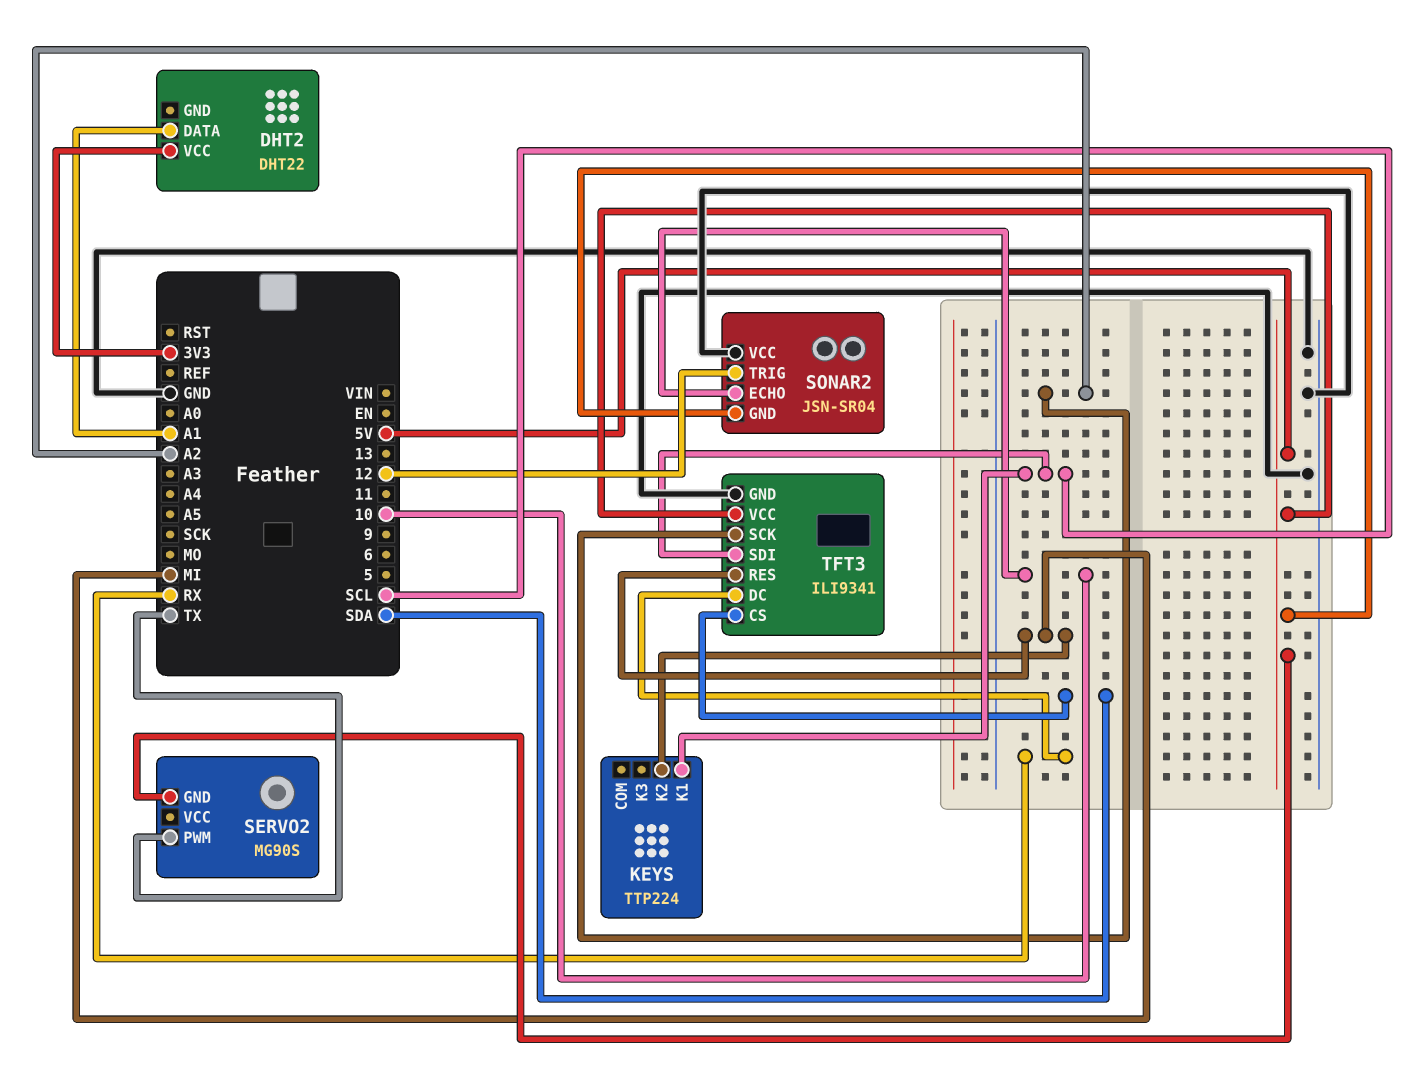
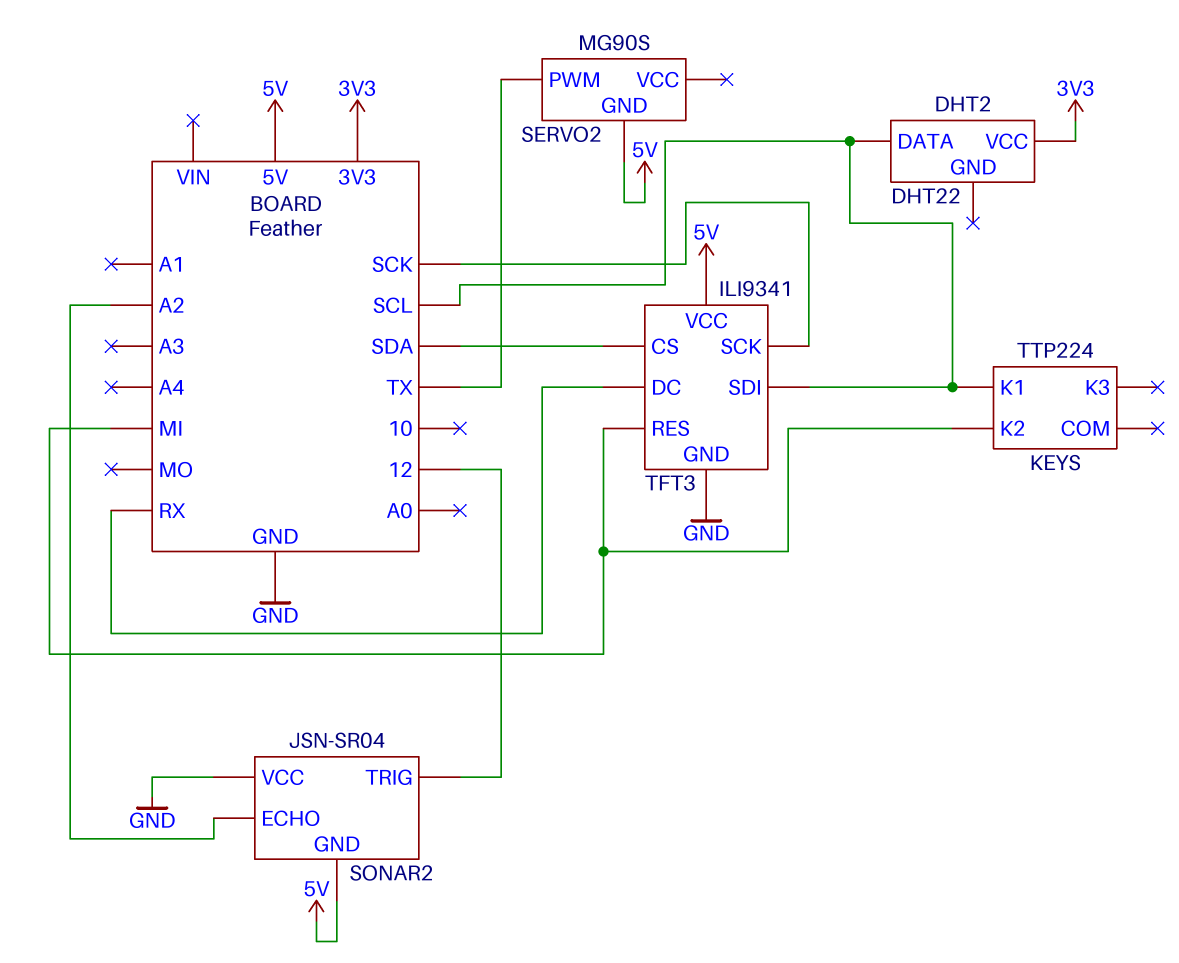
DHT2 pin DATA: A1 -> SCL
SONAR2 pin ECHO: 10 -> A2
TFT3 pin SCK: A2 -> SCK

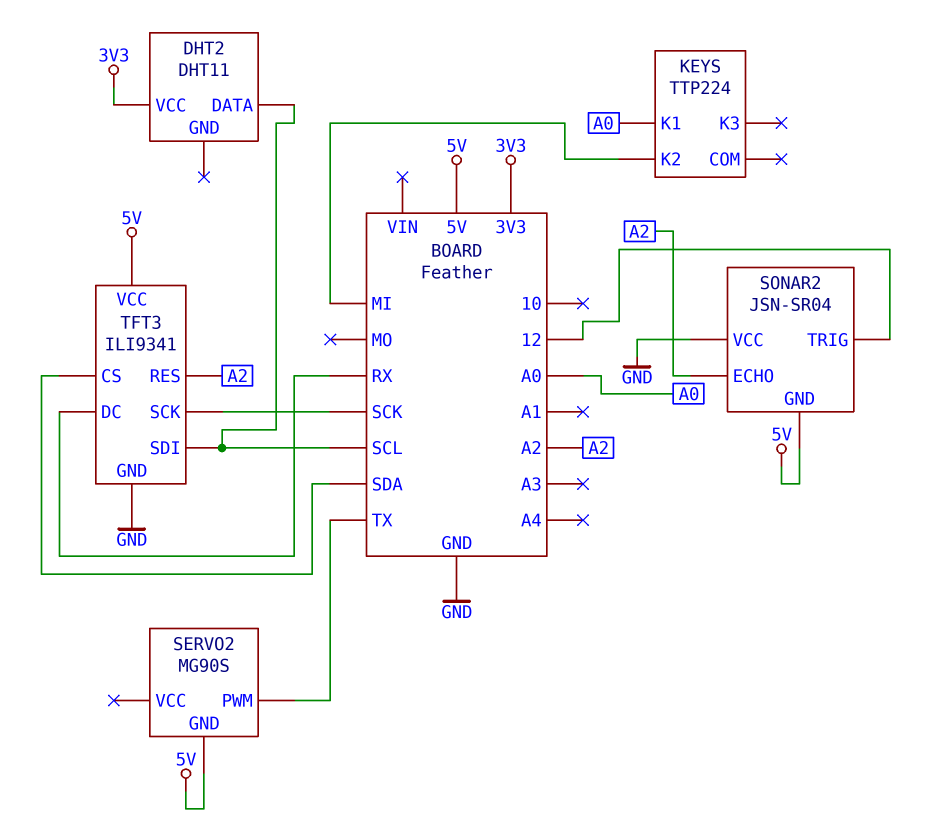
DHT2: DHT22 -> DHT11
KEYS pin K1: SCL -> A0
TFT3 pin RES: MI -> A2

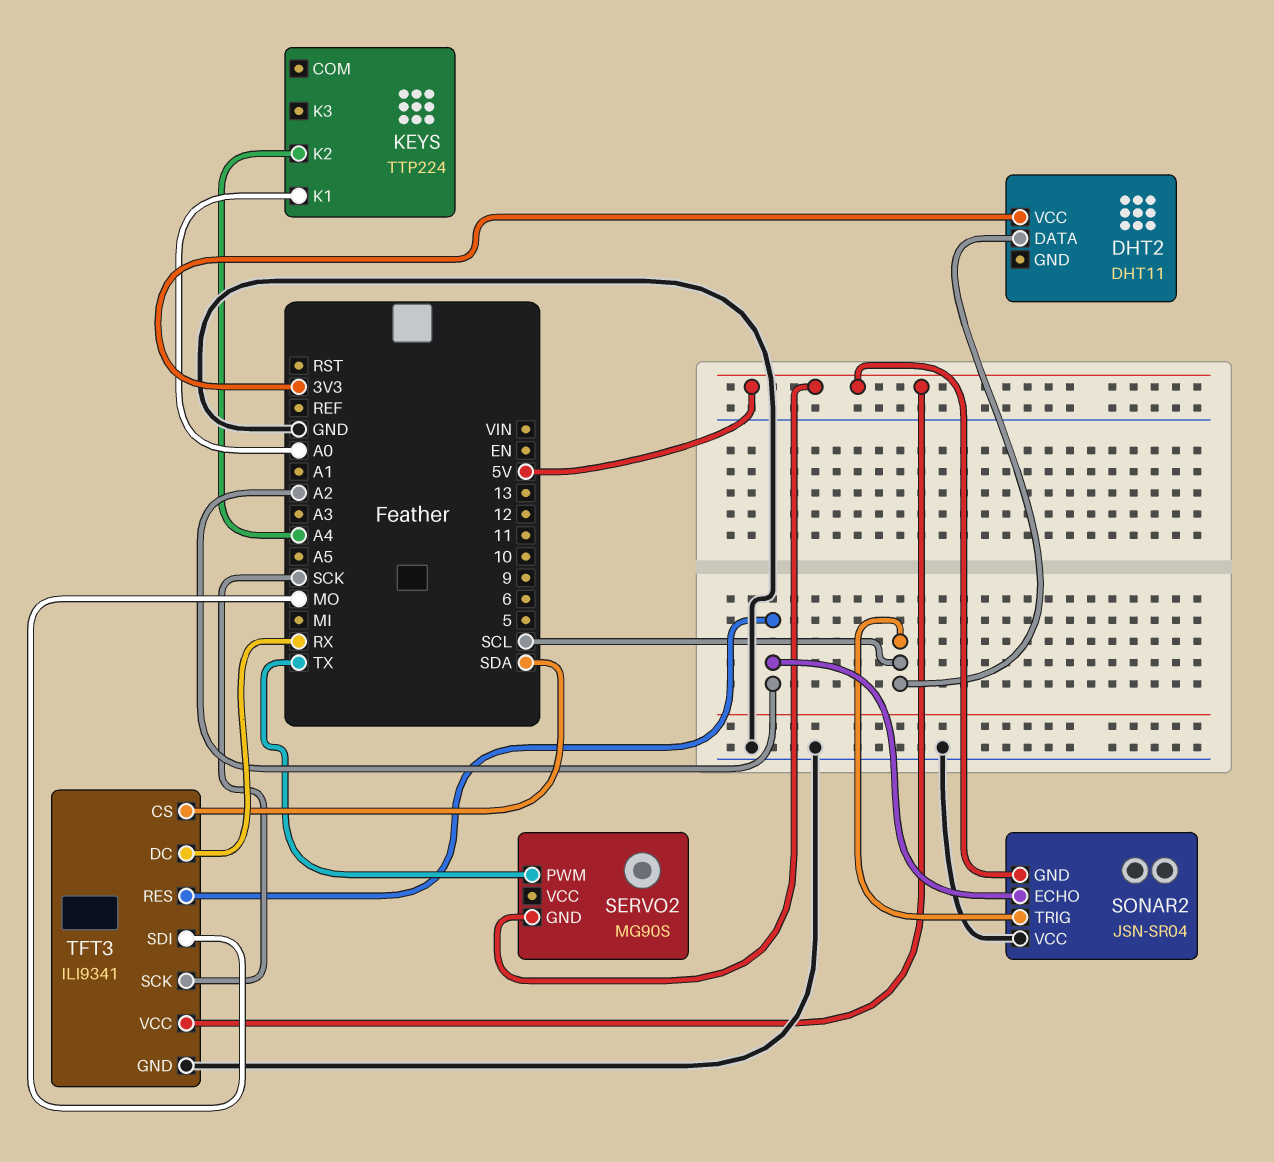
KEYS pin K2: MI -> A4
SONAR2 pin TRIG: 12 -> SCL
TFT3 pin SDI: SCL -> MO

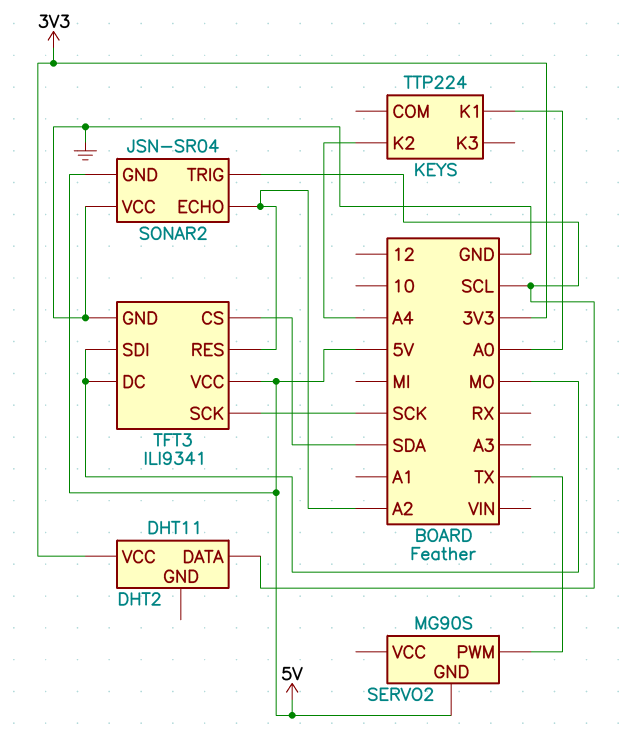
TFT3 pin DC: RX -> MO

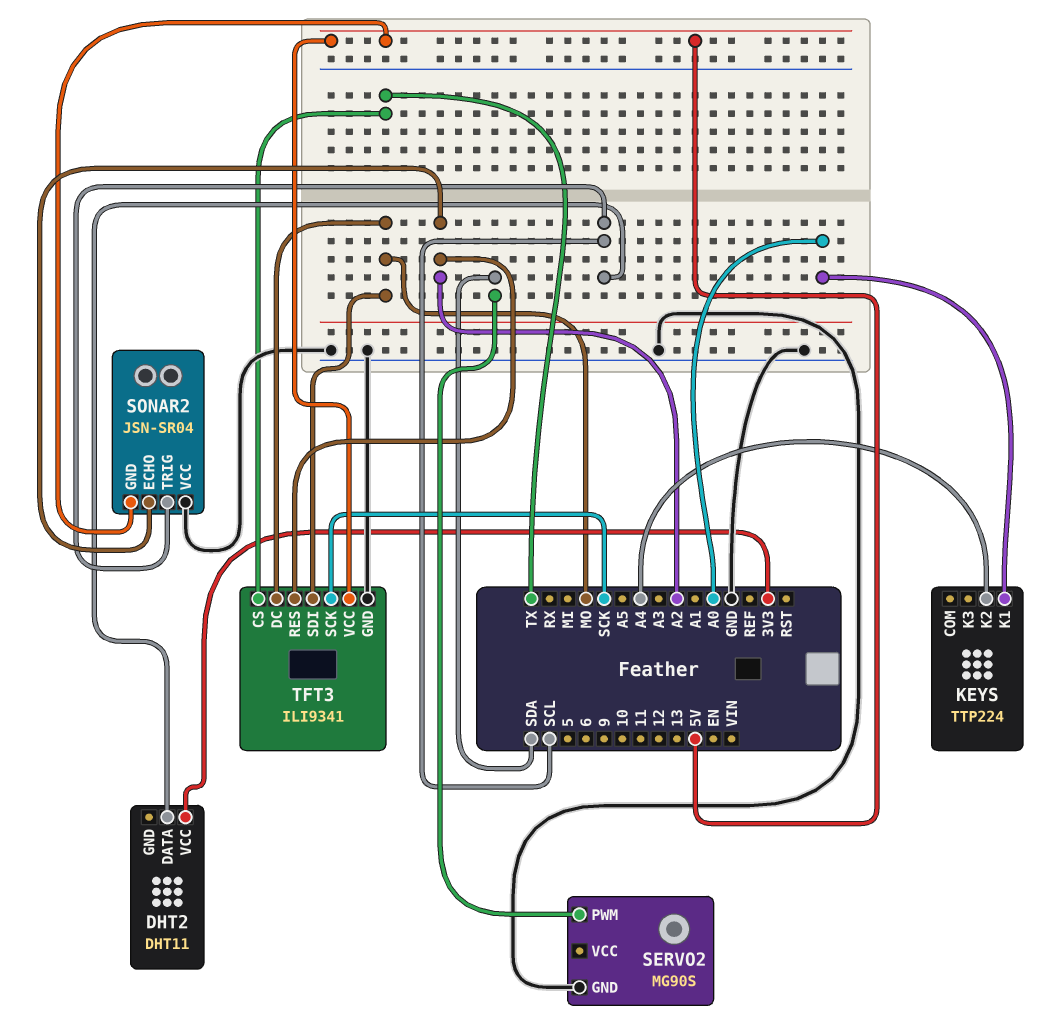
SERVO2 pin GND: 5V -> GND
SERVO2 pin PWM: TX -> SDA
TFT3 pin CS: SDA -> TX

